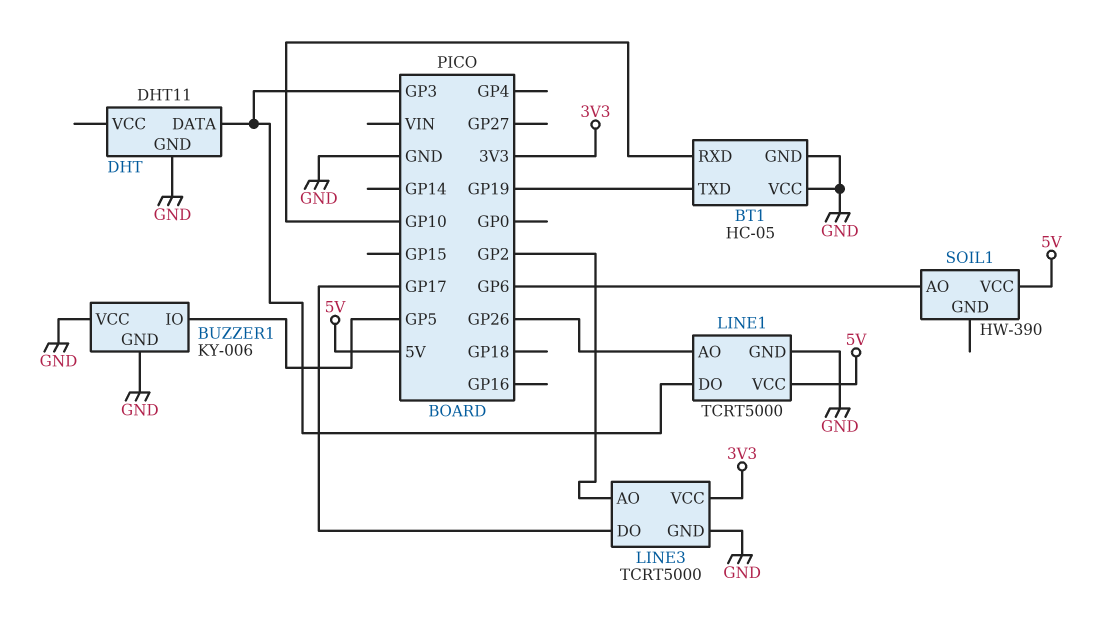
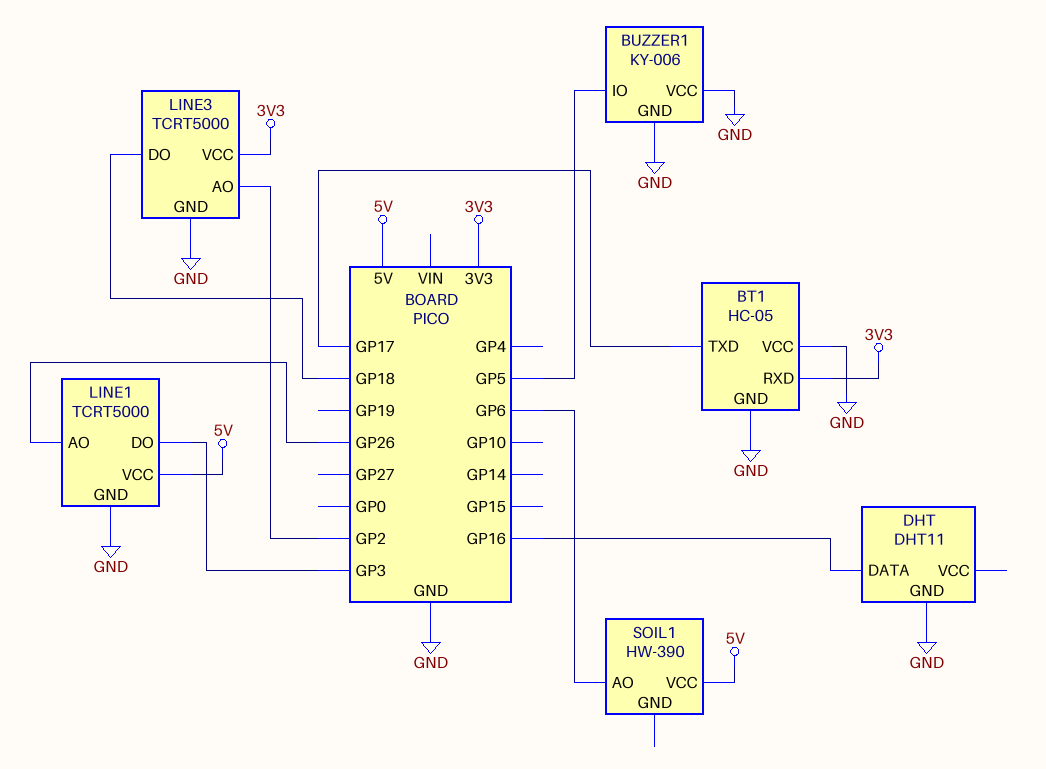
BT1 pin RXD: GP10 -> 3V3
BT1 pin TXD: GP19 -> GP17
DHT pin DATA: GP3 -> GP16
LINE3 pin DO: GP17 -> GP18

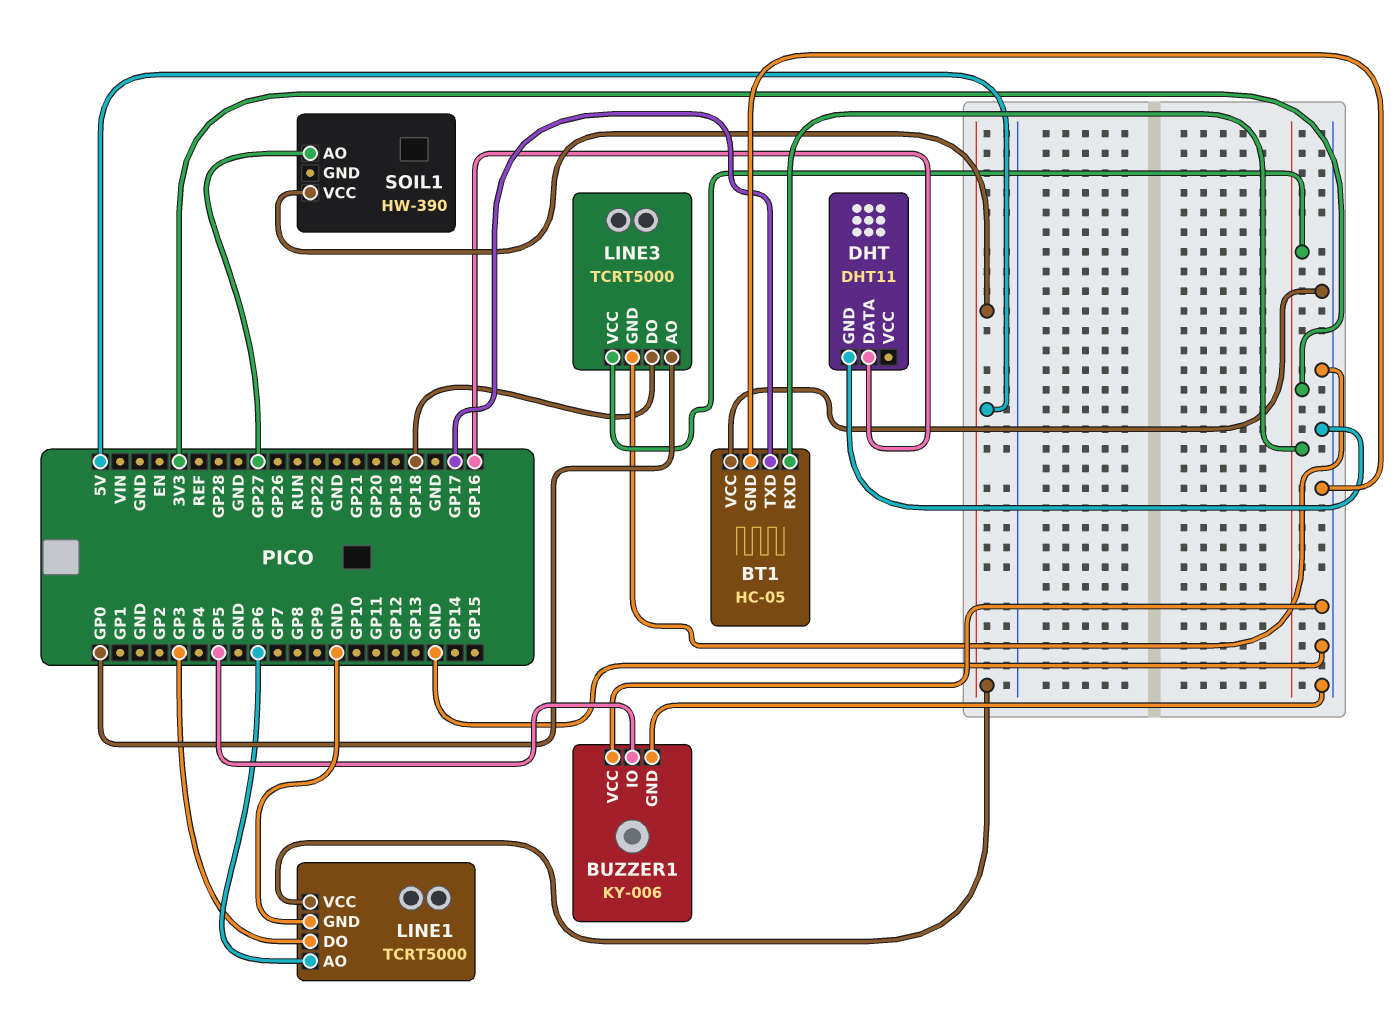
LINE1 pin AO: GP26 -> GP6
LINE3 pin AO: GP2 -> GP0
SOIL1 pin AO: GP6 -> GP27

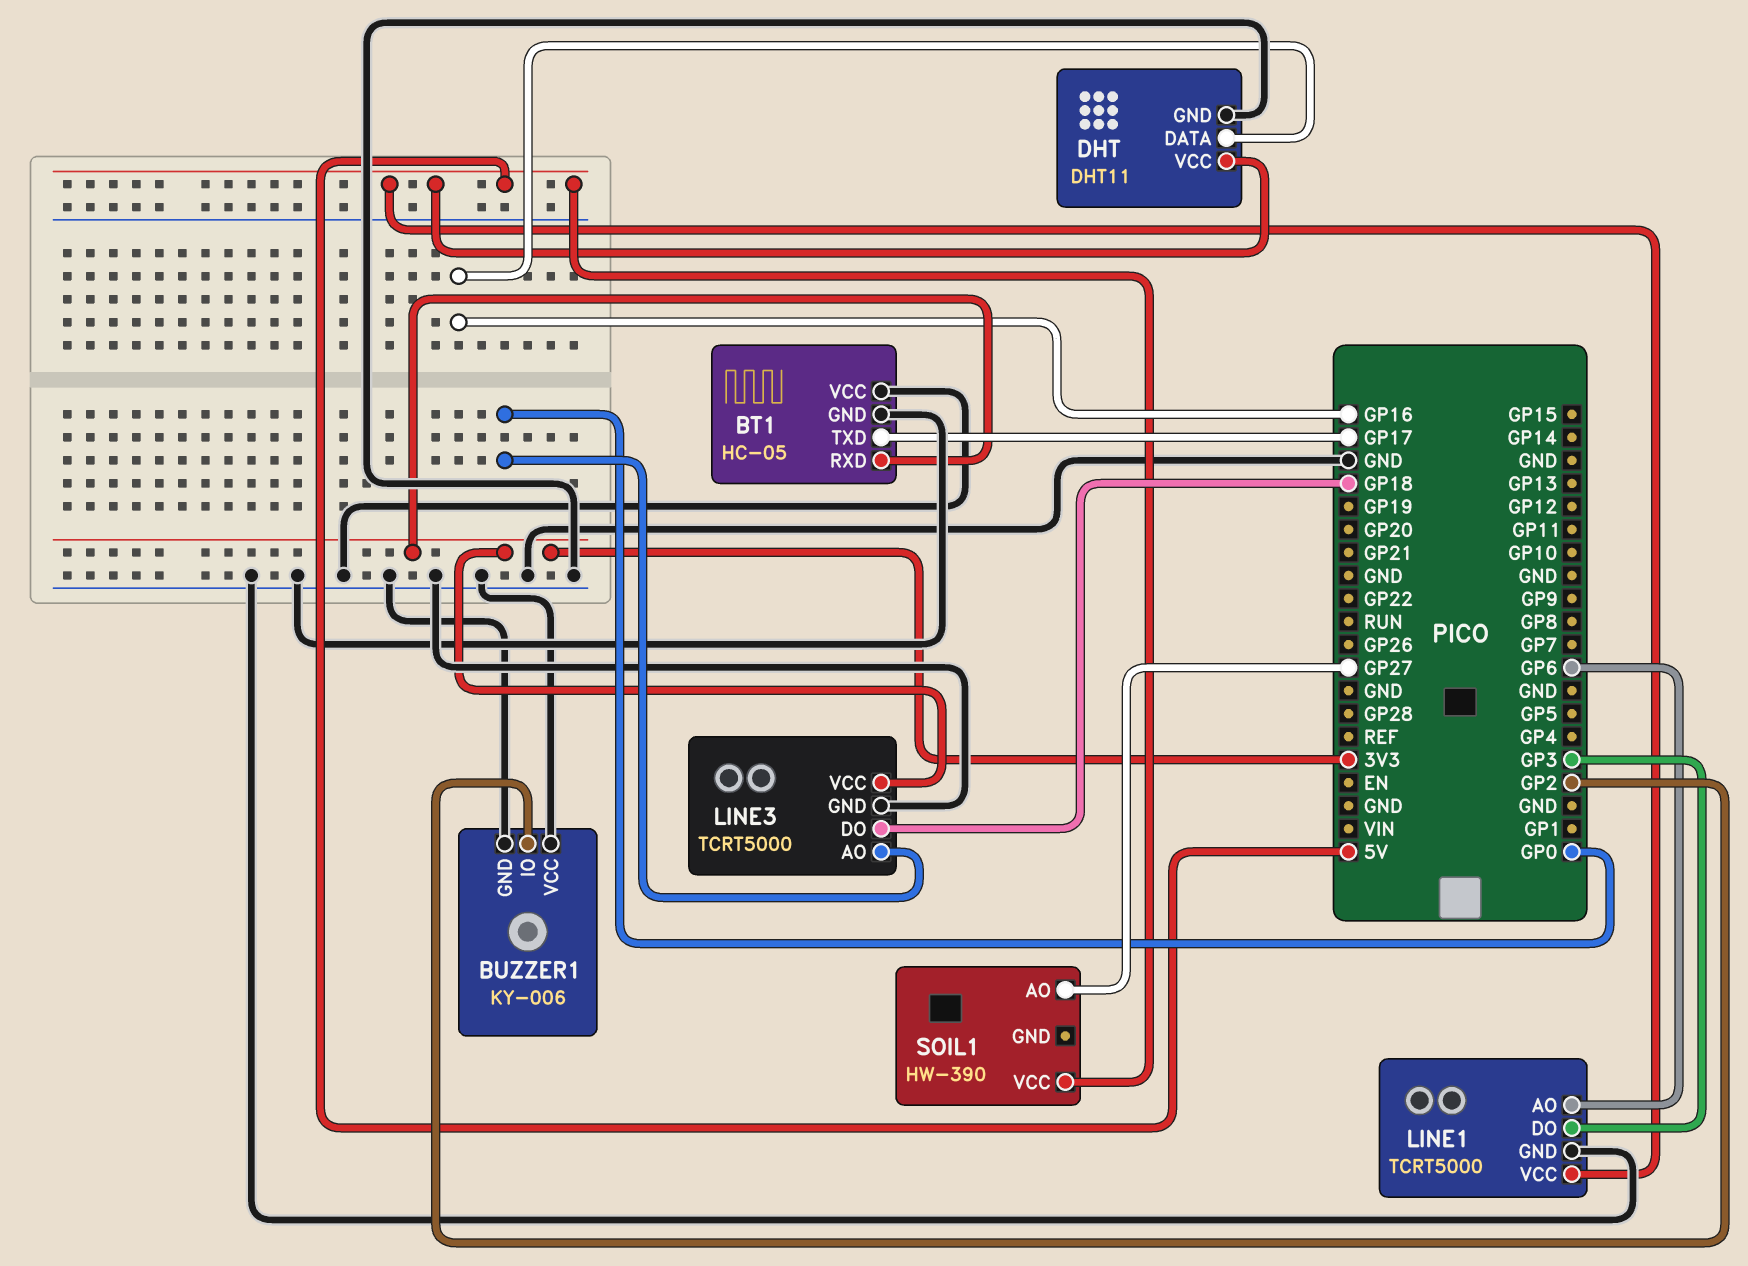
BUZZER1 pin IO: GP5 -> GP2
DHT pin VCC: none -> 5V

